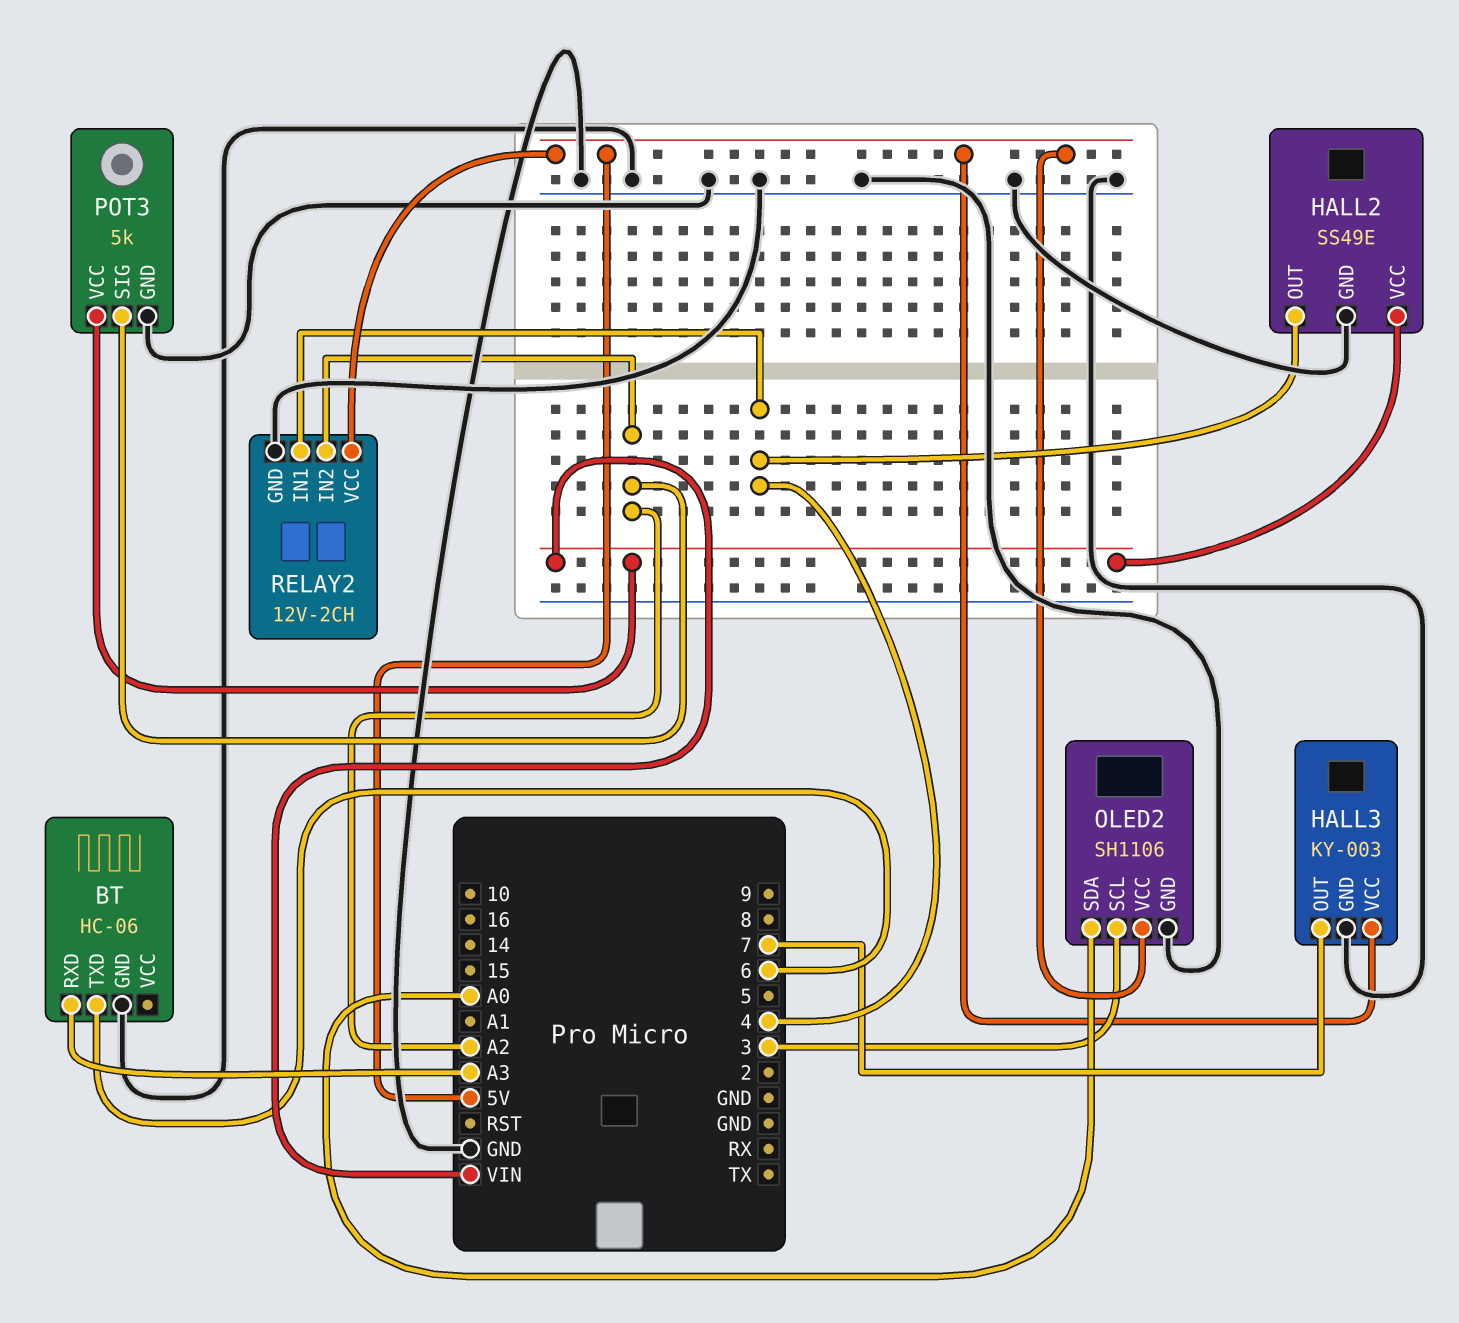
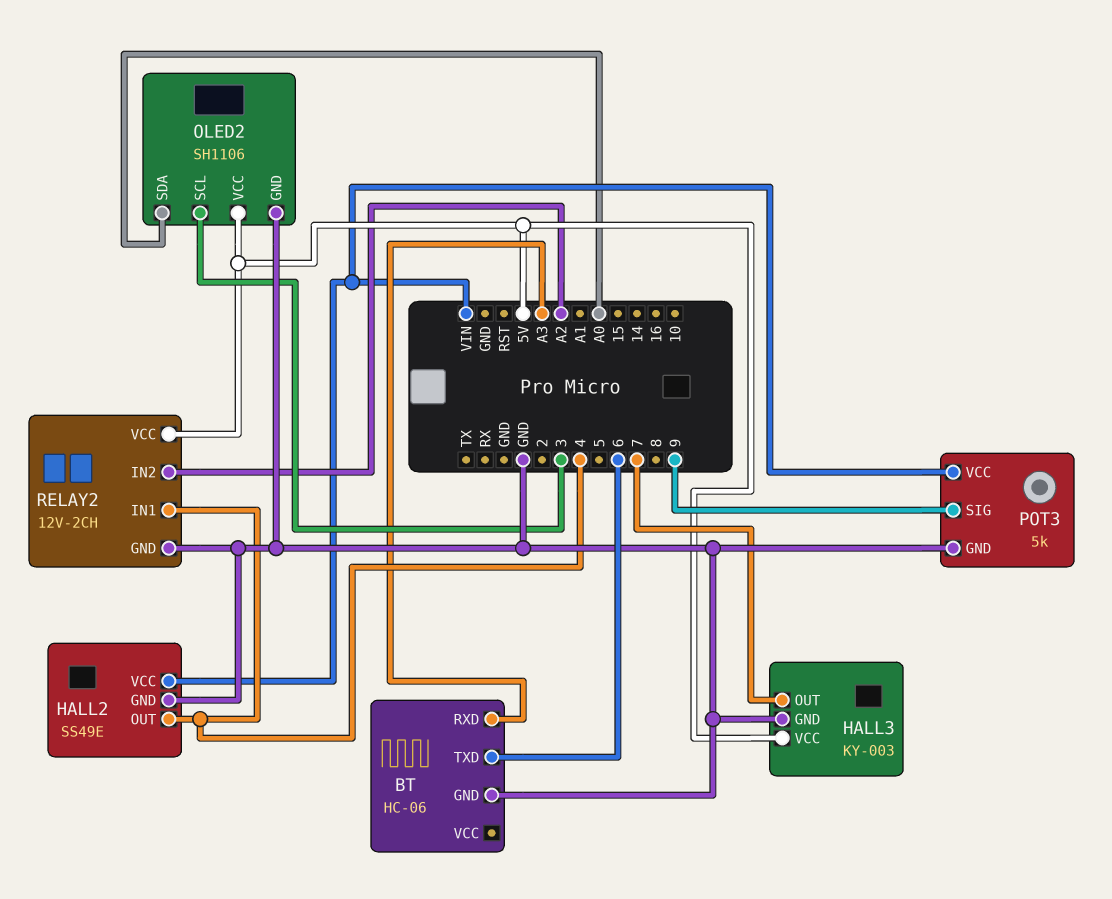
POT3 pin SIG: A2 -> 9

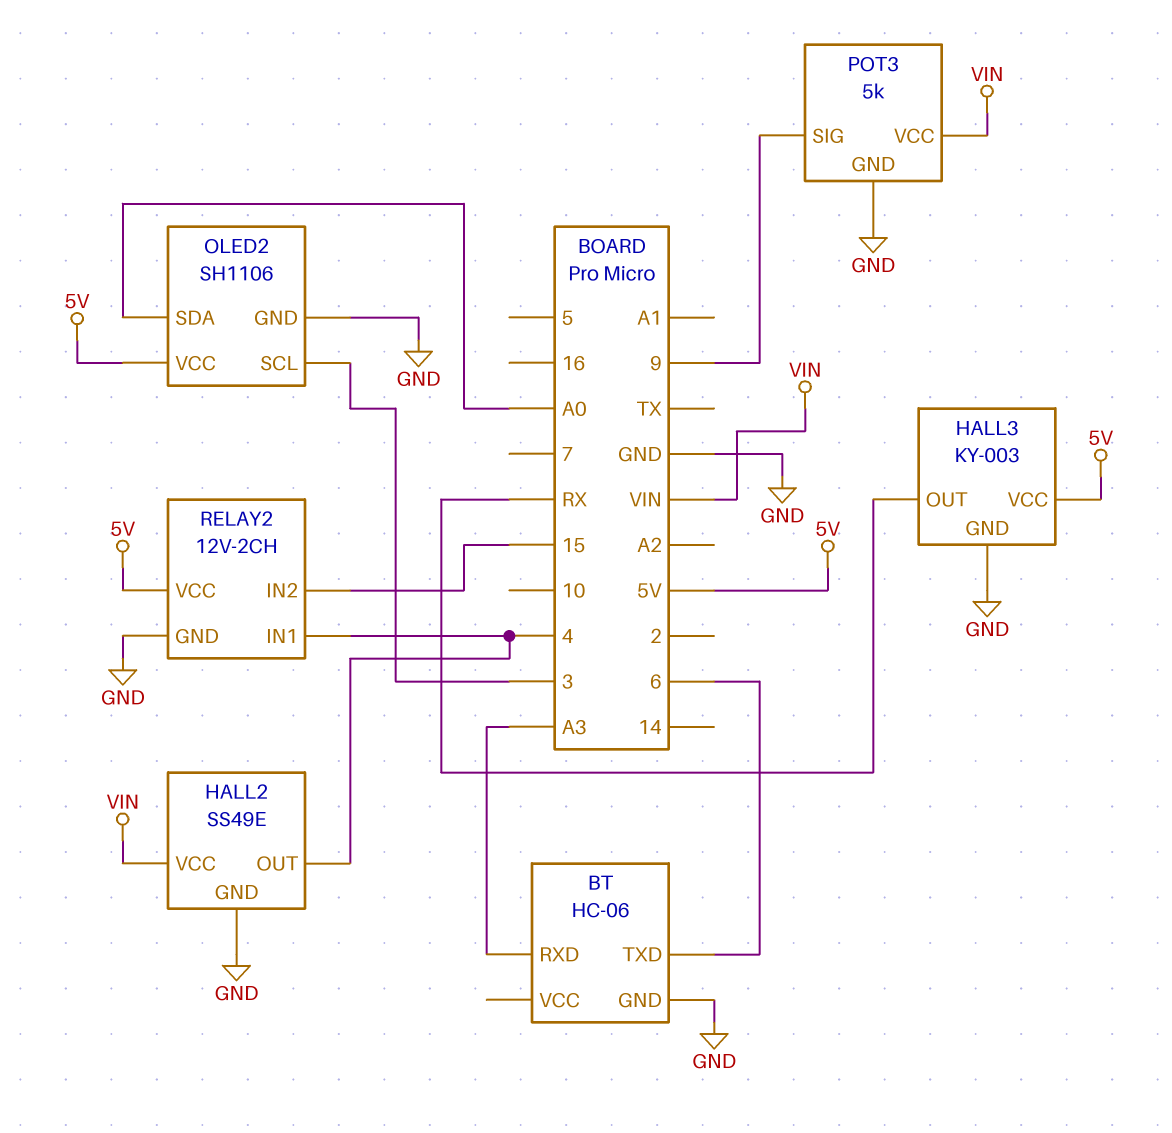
HALL3 pin OUT: 7 -> RX
RELAY2 pin IN2: A2 -> 15

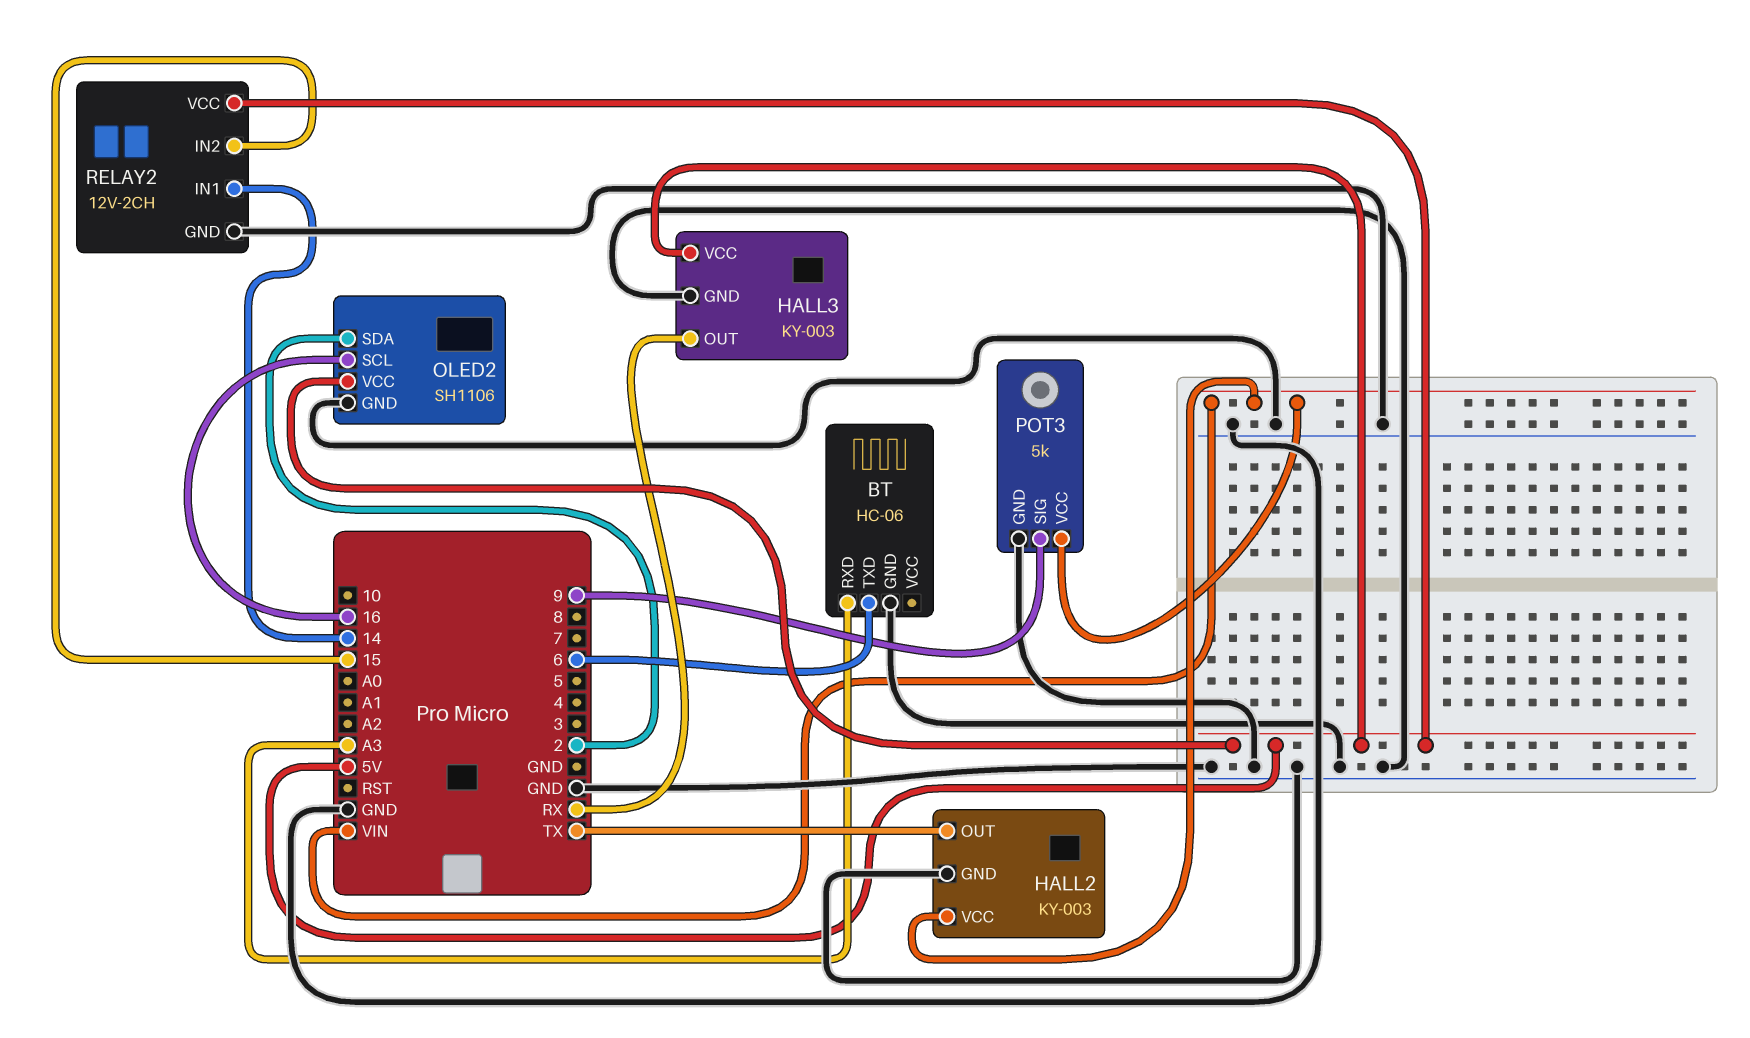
HALL2: SS49E -> KY-003
HALL2 pin OUT: 4 -> TX
OLED2 pin SCL: 3 -> 16
OLED2 pin SDA: A0 -> 2
RELAY2 pin IN1: 4 -> 14

